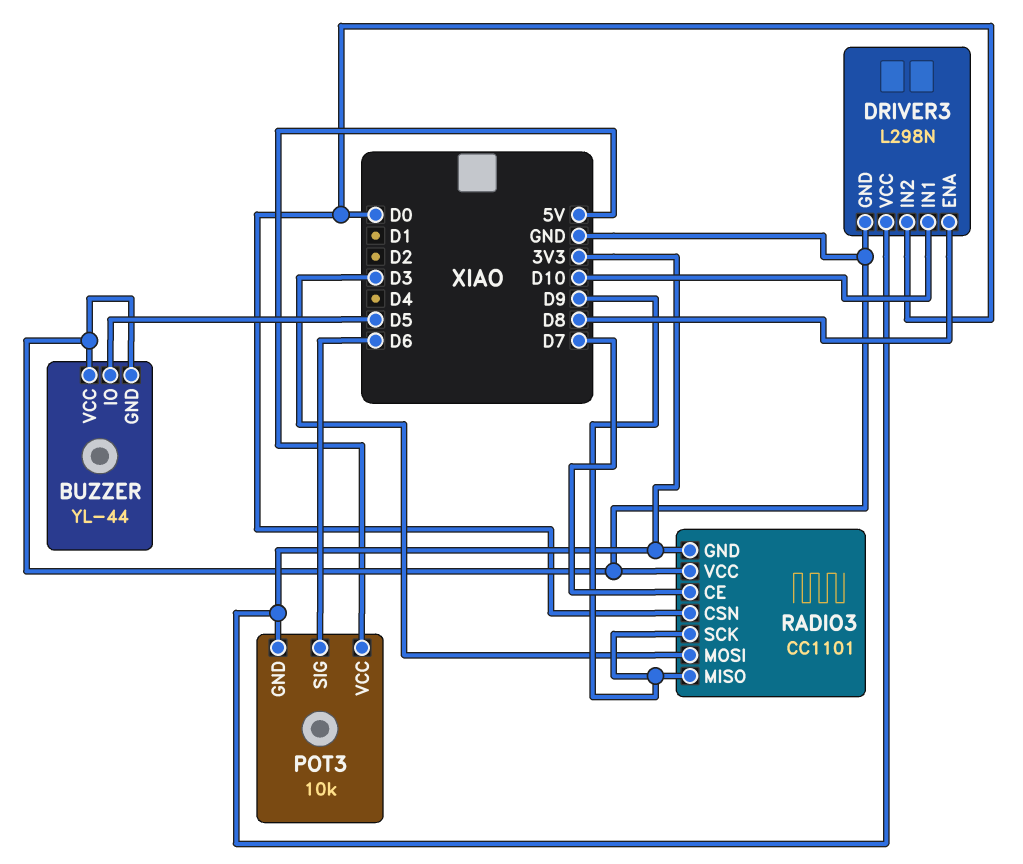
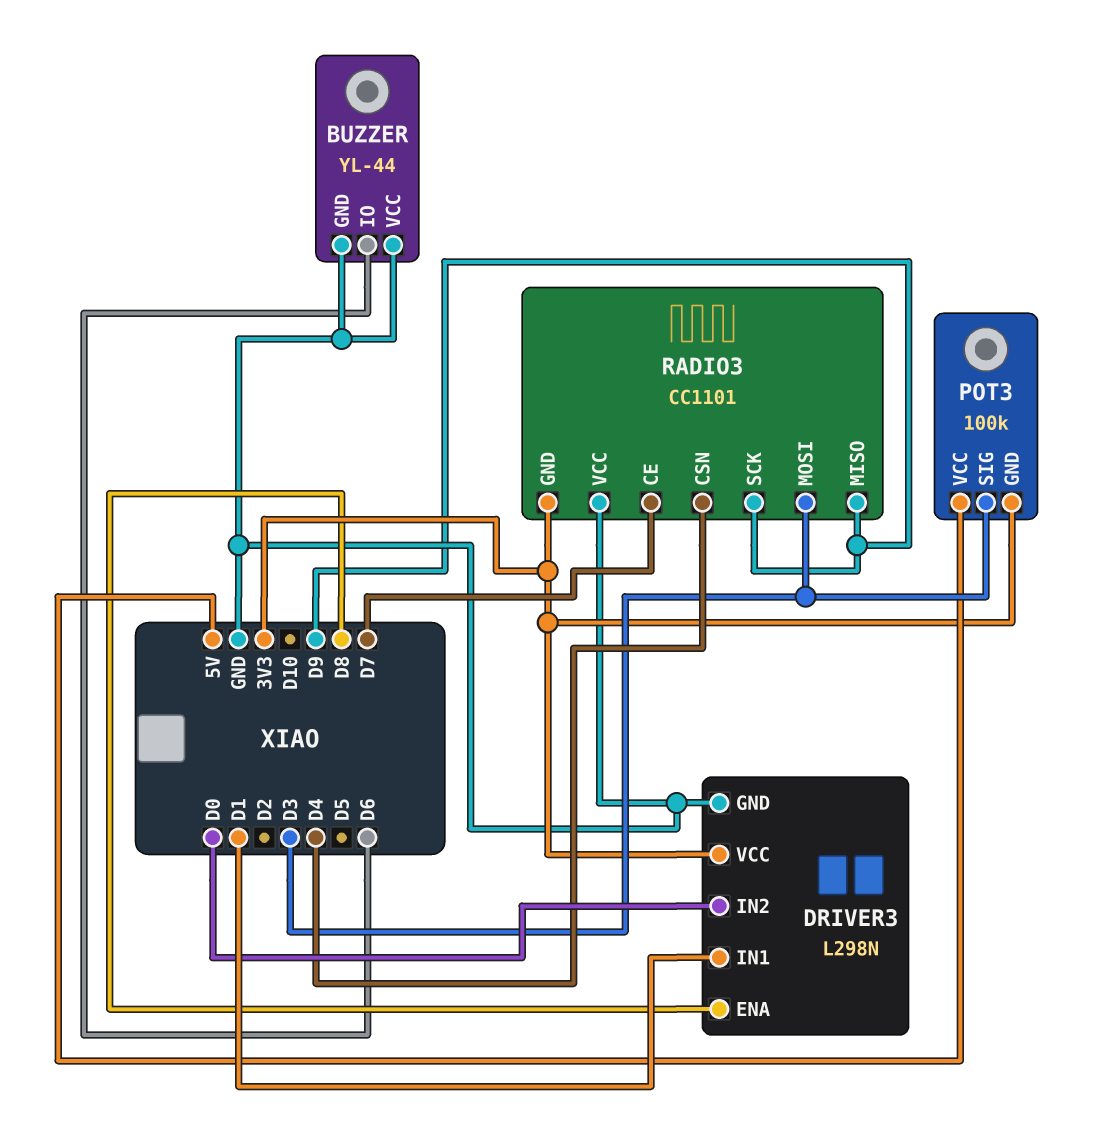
BUZZER pin IO: D5 -> D6
DRIVER3 pin IN1: D10 -> D1
POT3: 10k -> 100k
POT3 pin SIG: D6 -> D3
RADIO3 pin CSN: D0 -> D4

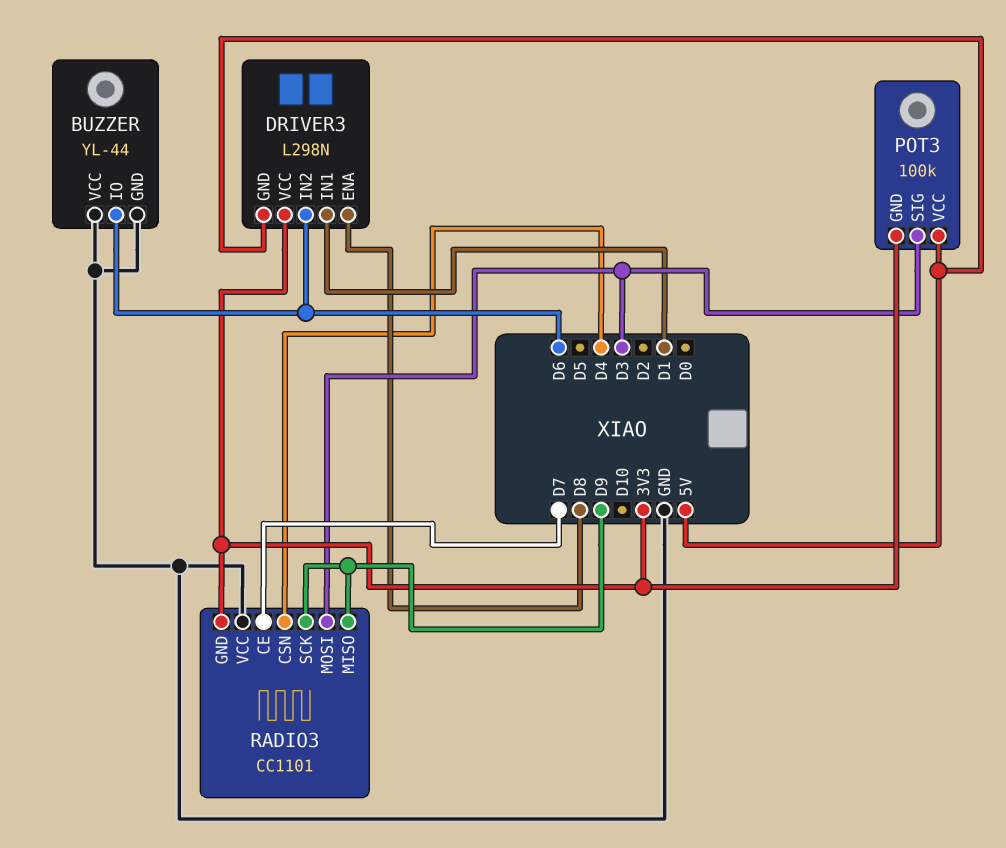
DRIVER3 pin GND: GND -> 5V
DRIVER3 pin IN2: D0 -> D6

